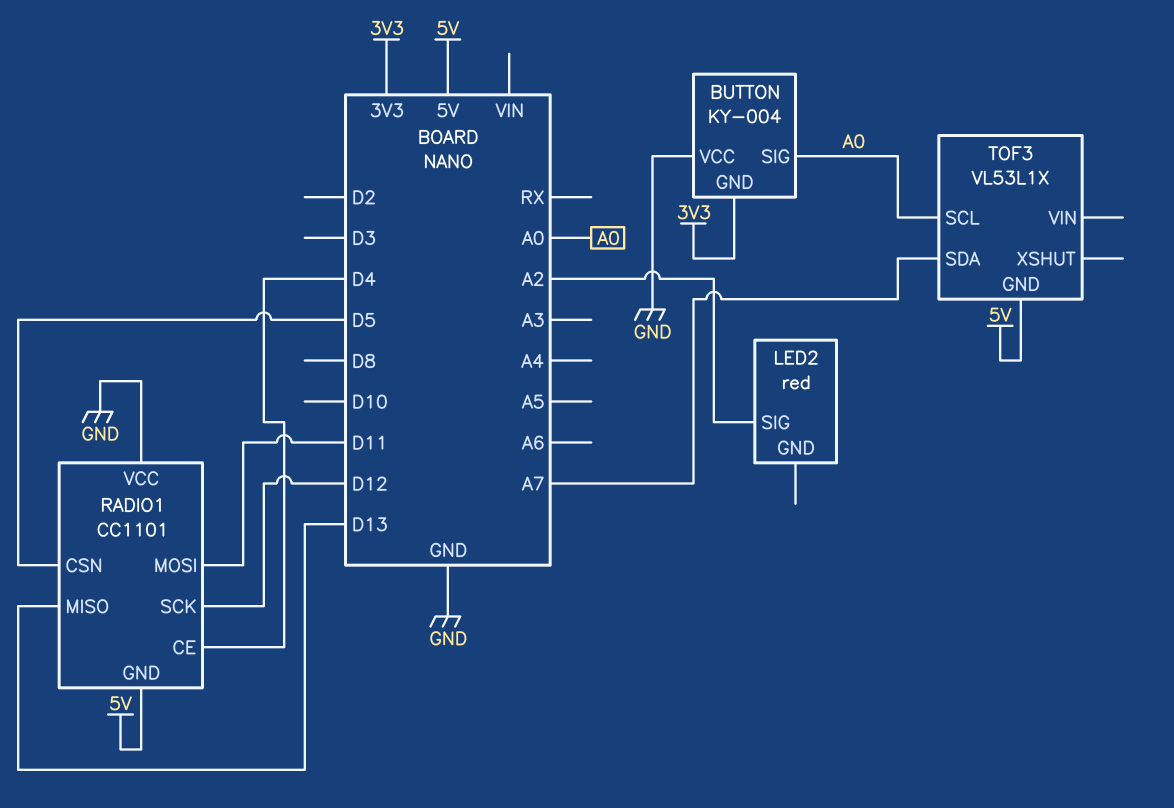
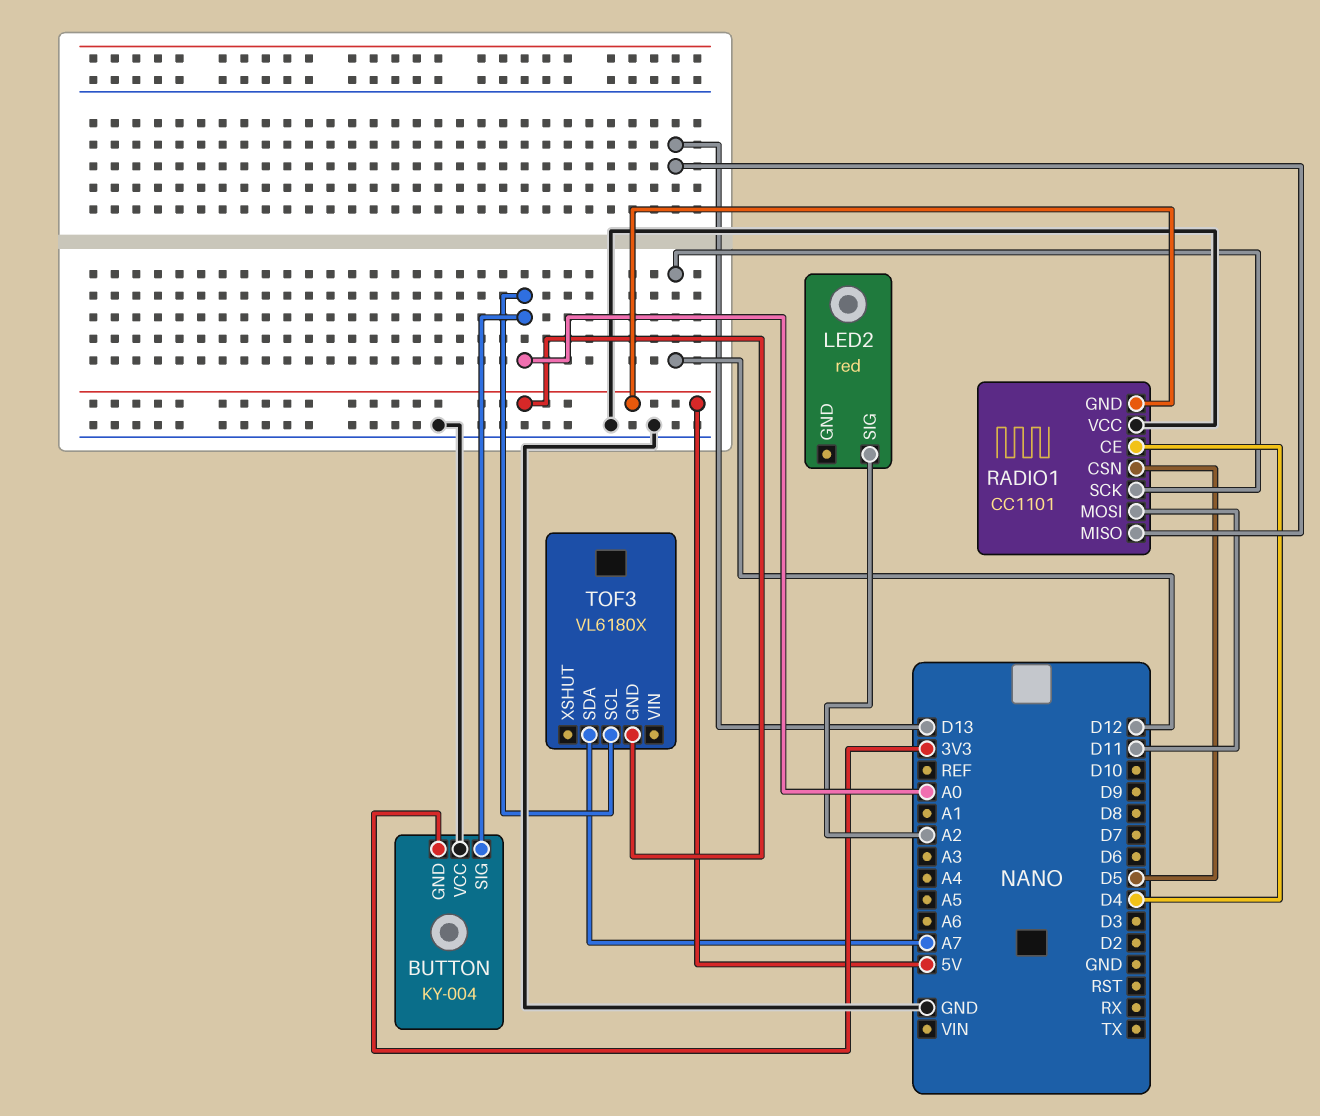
TOF3: VL53L1X -> VL6180X

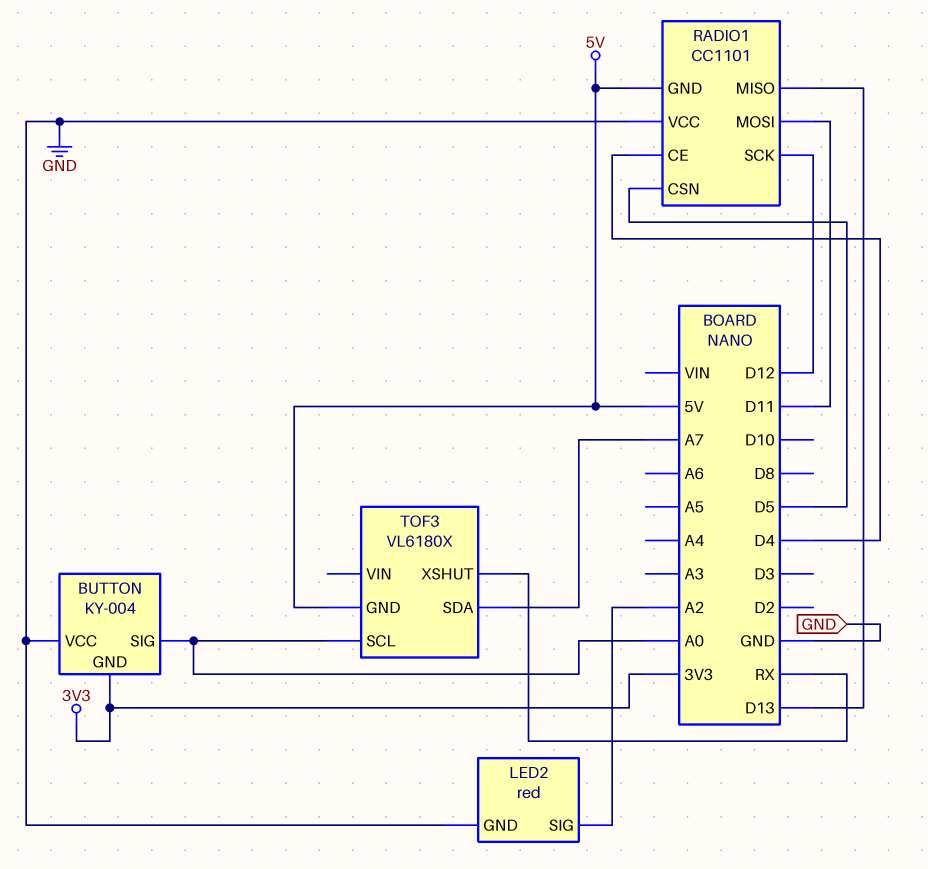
LED2 pin GND: none -> GND
TOF3 pin XSHUT: none -> RX

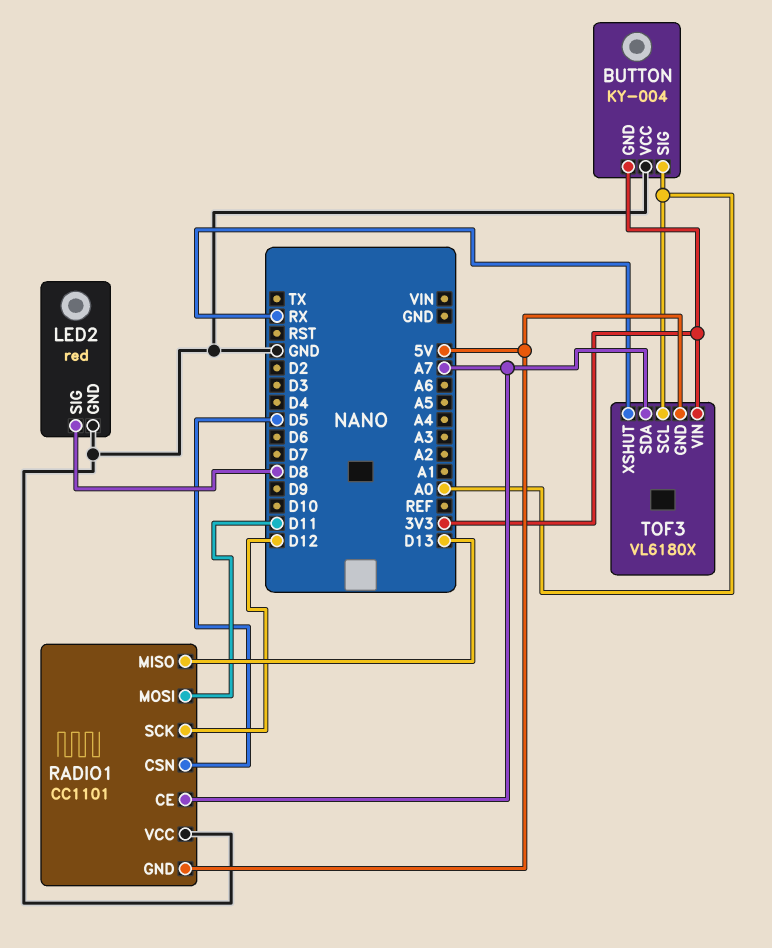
LED2 pin SIG: A2 -> D8
RADIO1 pin CE: D4 -> A7
TOF3 pin VIN: none -> 3V3

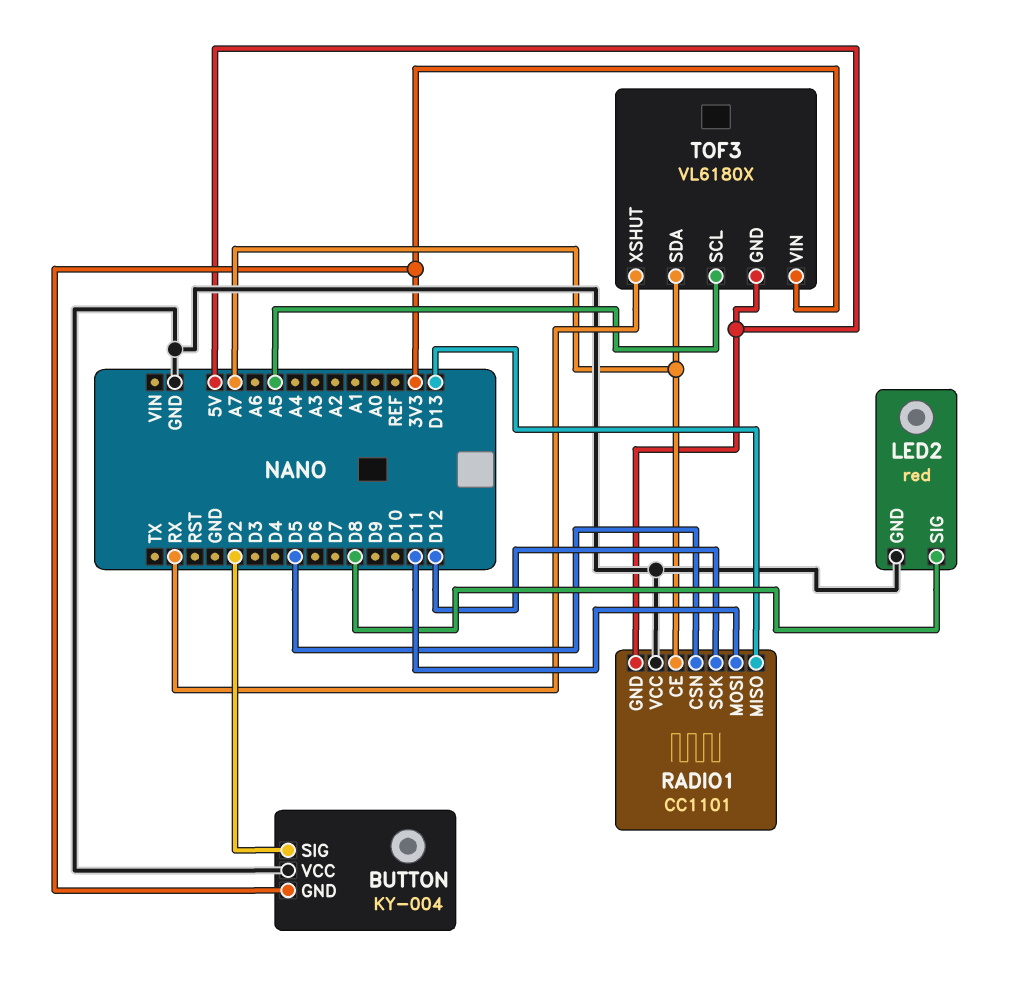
BUTTON pin SIG: A0 -> D2
TOF3 pin SCL: A0 -> A5

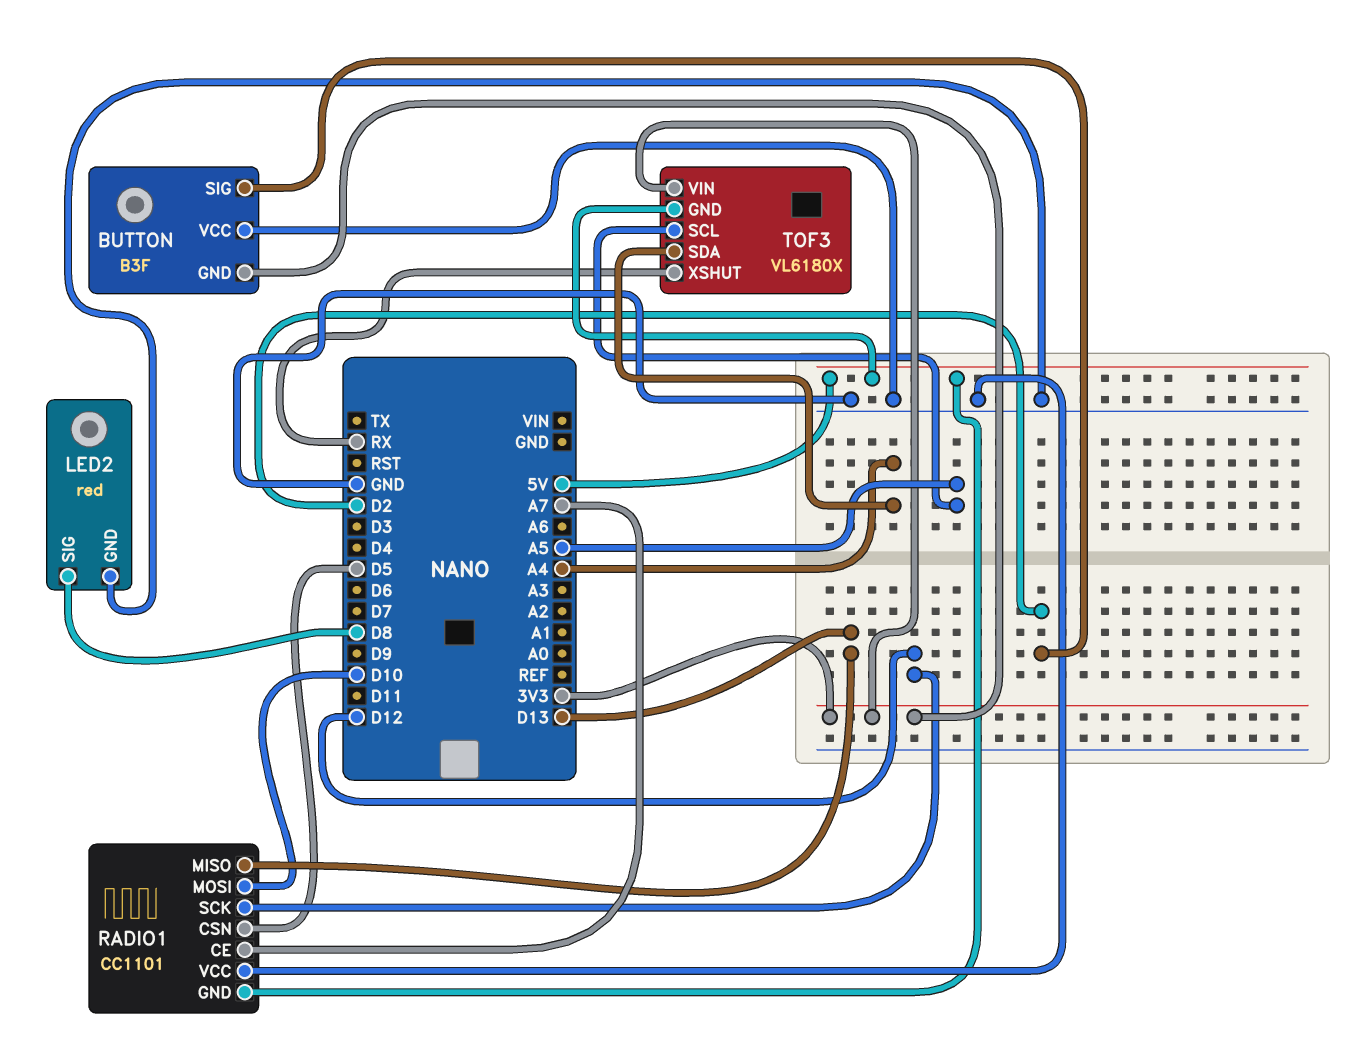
BUTTON: KY-004 -> B3F
RADIO1 pin MOSI: D11 -> D10
TOF3 pin SDA: A7 -> A4

